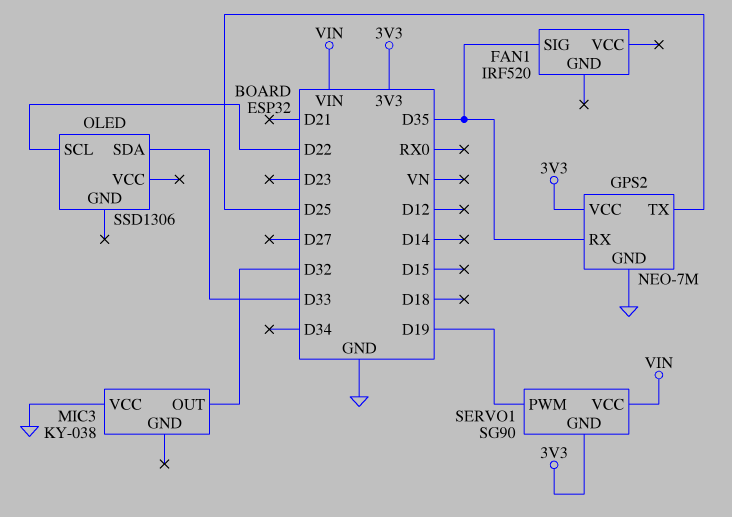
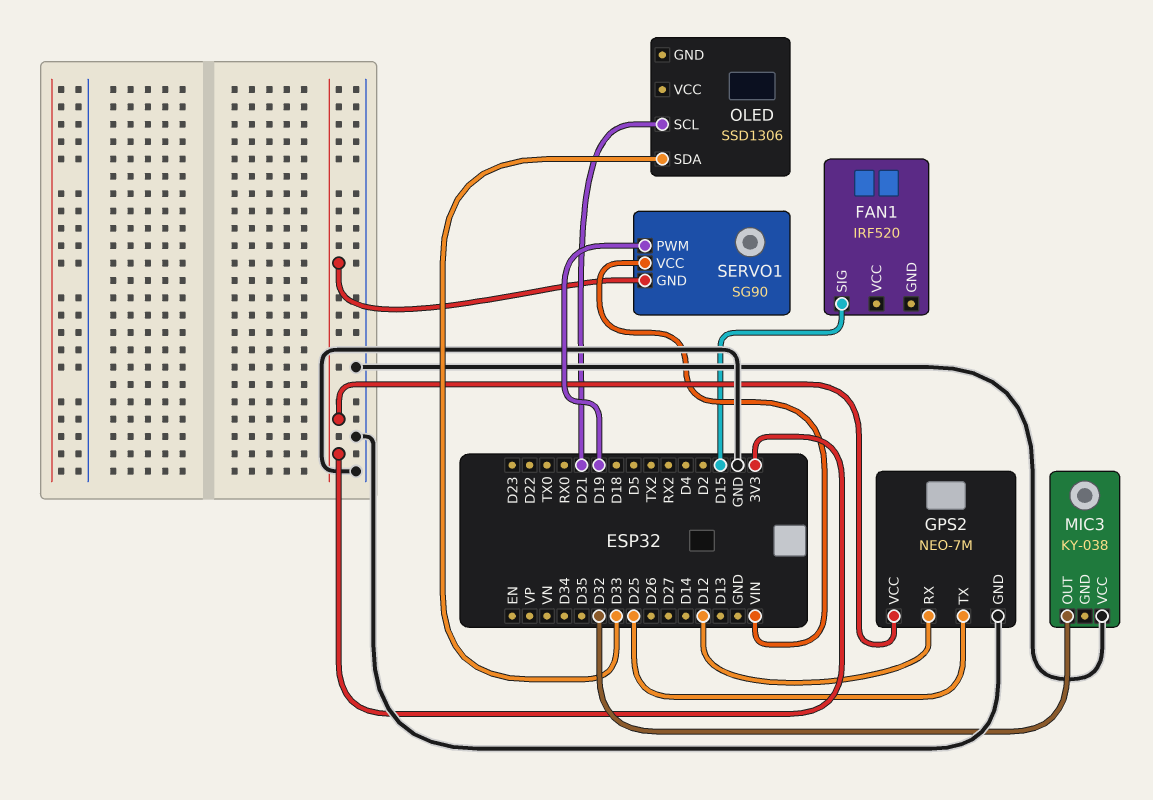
FAN1 pin SIG: D35 -> D15
GPS2 pin RX: D35 -> D12
OLED pin SCL: D22 -> D21

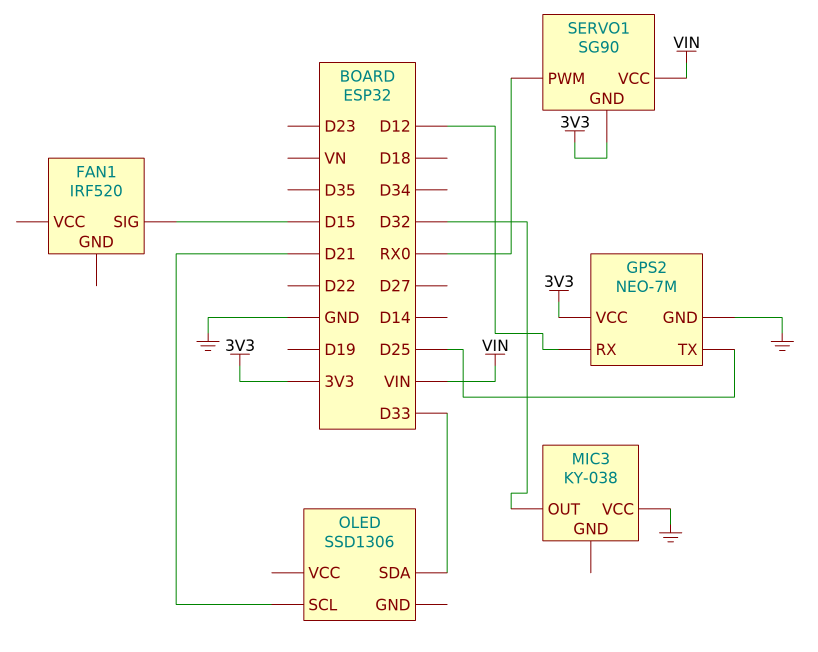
SERVO1 pin PWM: D19 -> RX0

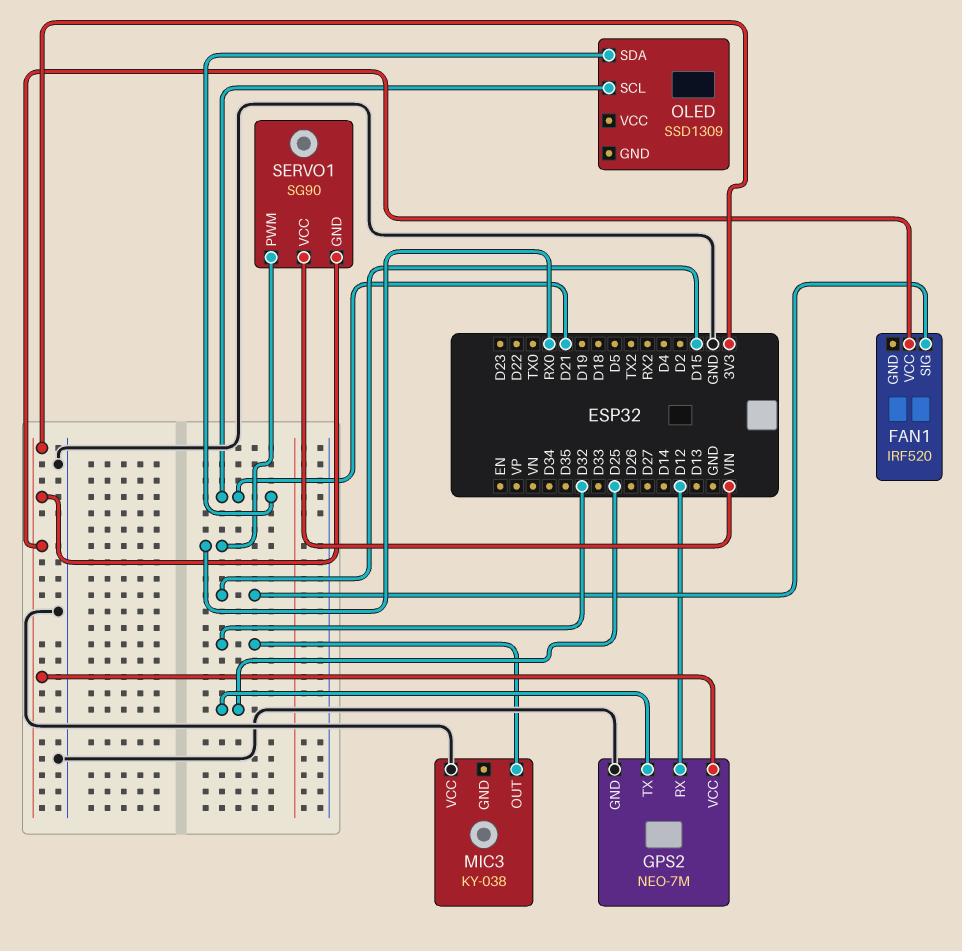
FAN1 pin VCC: none -> 3V3
OLED: SSD1306 -> SSD1309
OLED pin SDA: D33 -> D21

